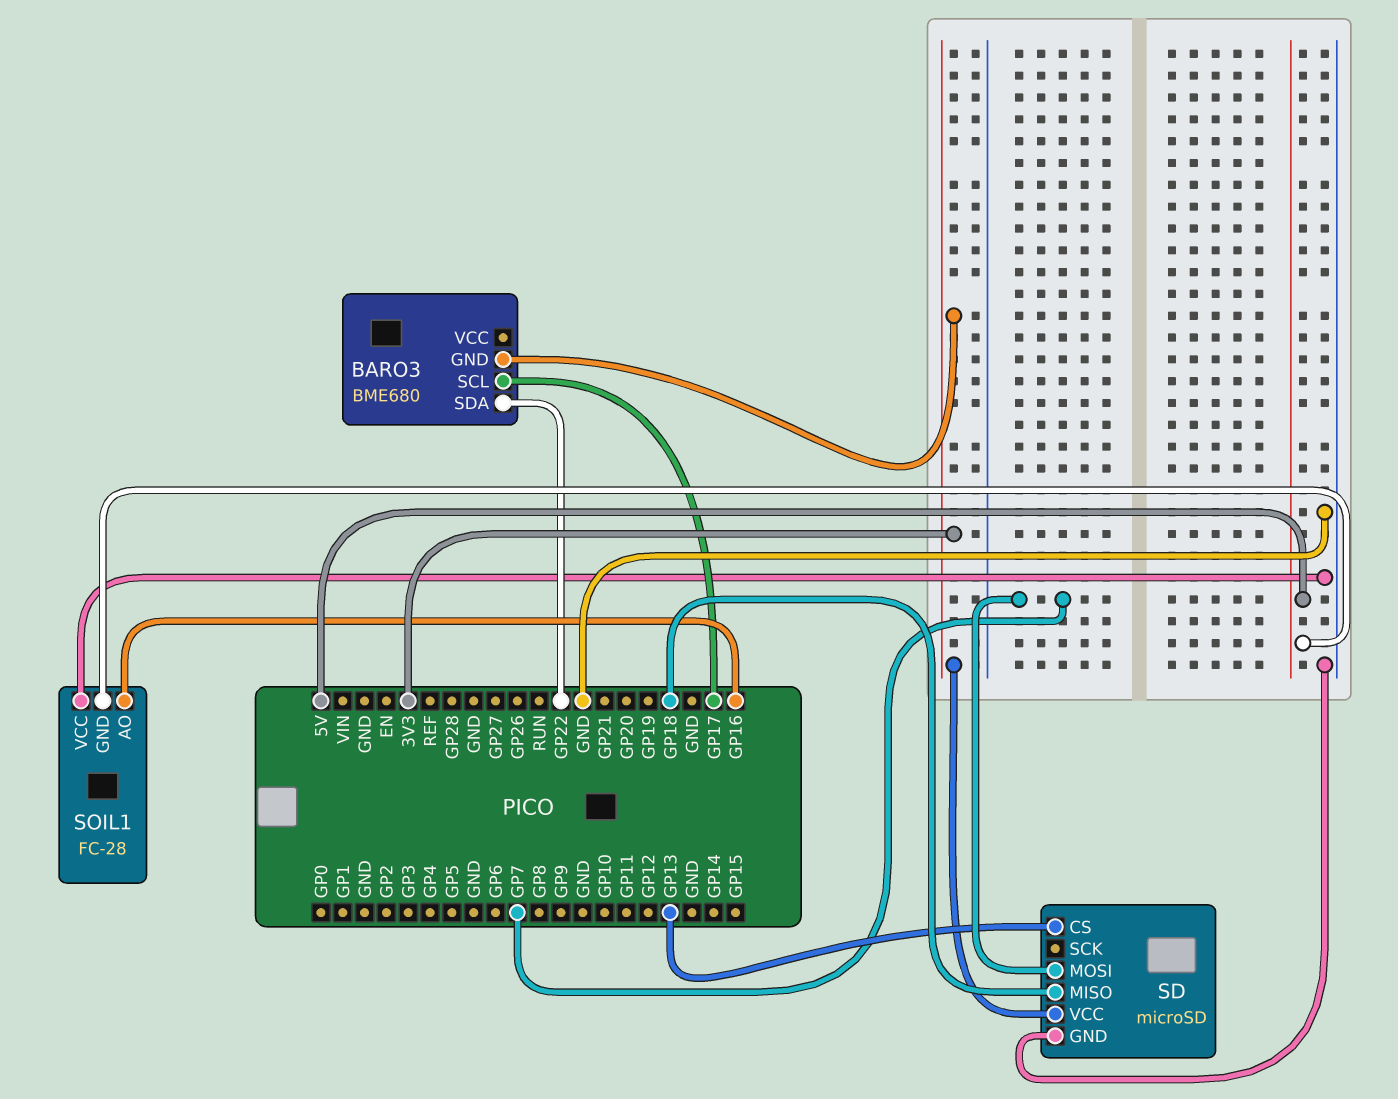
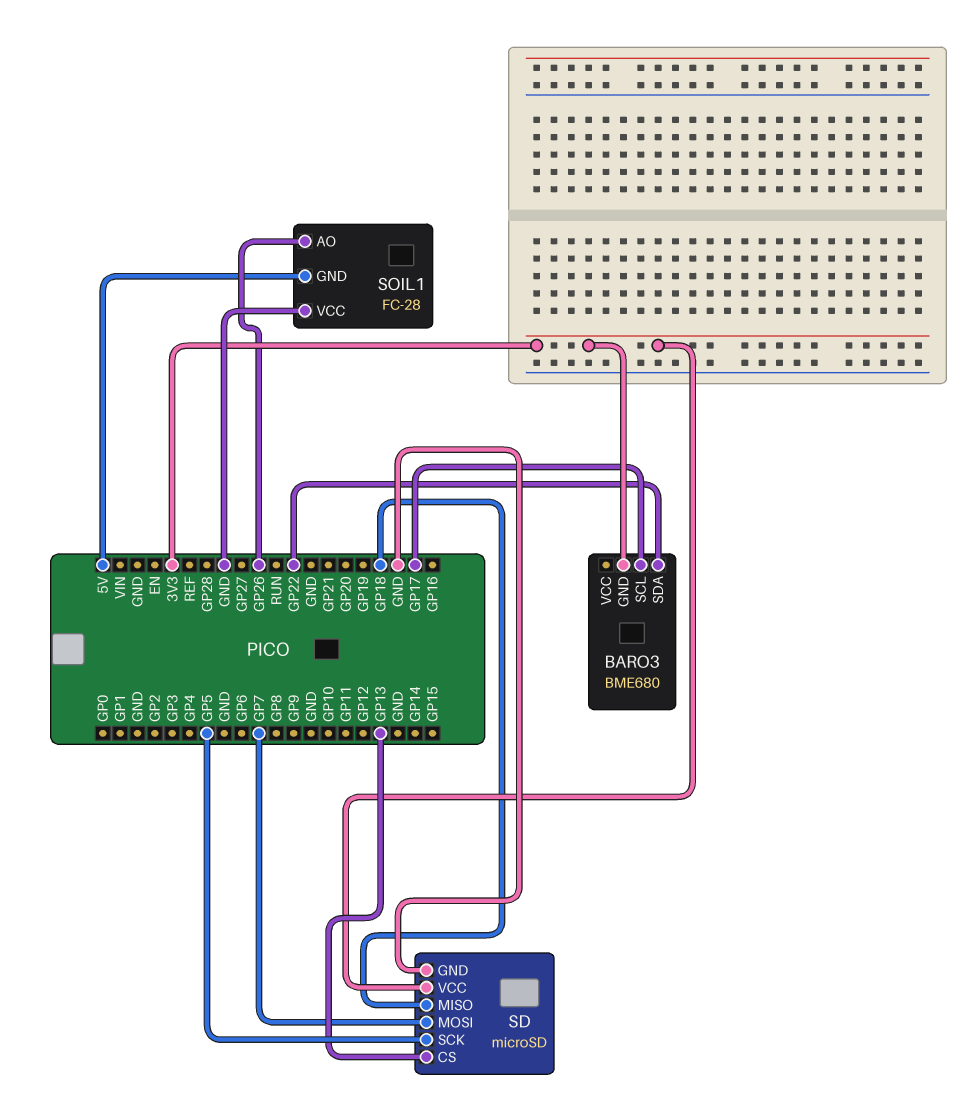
SD pin SCK: none -> GP5
SOIL1 pin AO: GP16 -> GP26

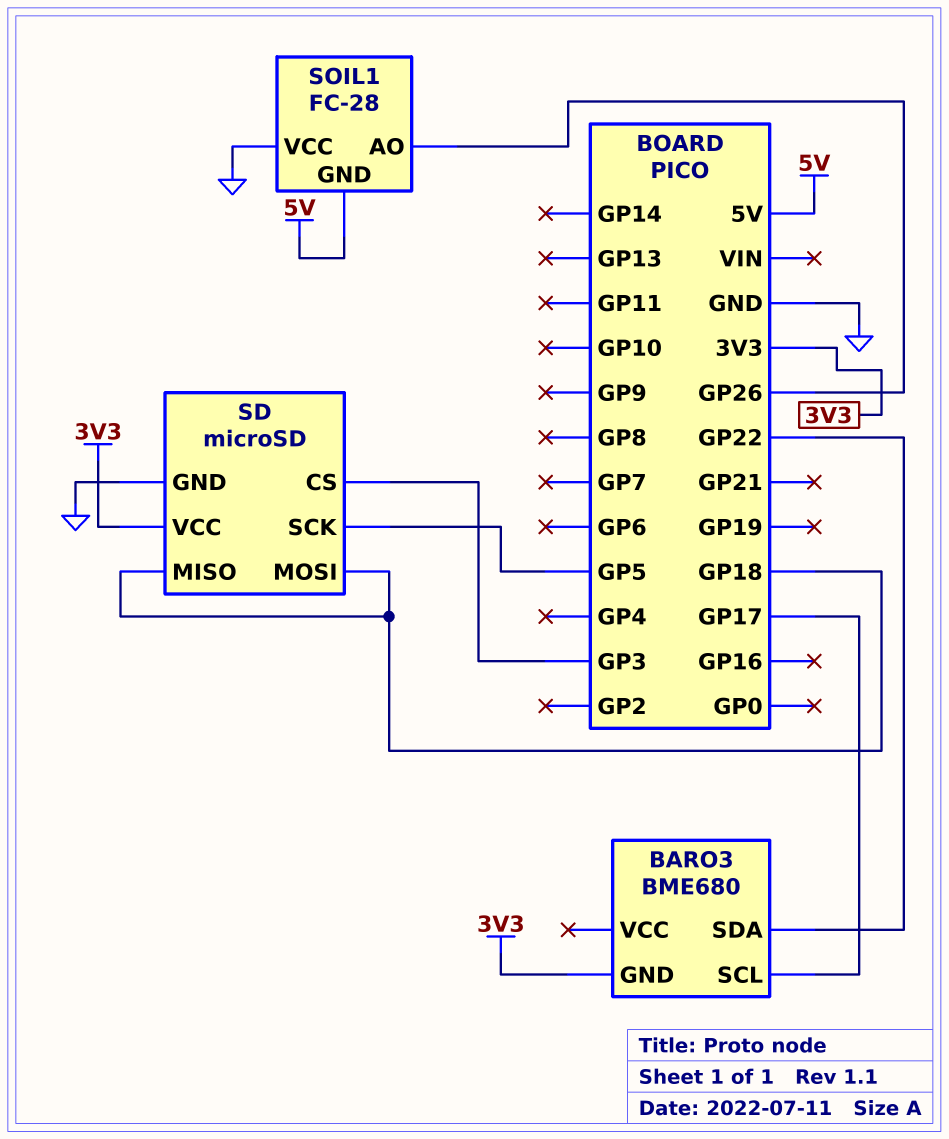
SD pin CS: GP13 -> GP3
SD pin MOSI: GP7 -> GP18

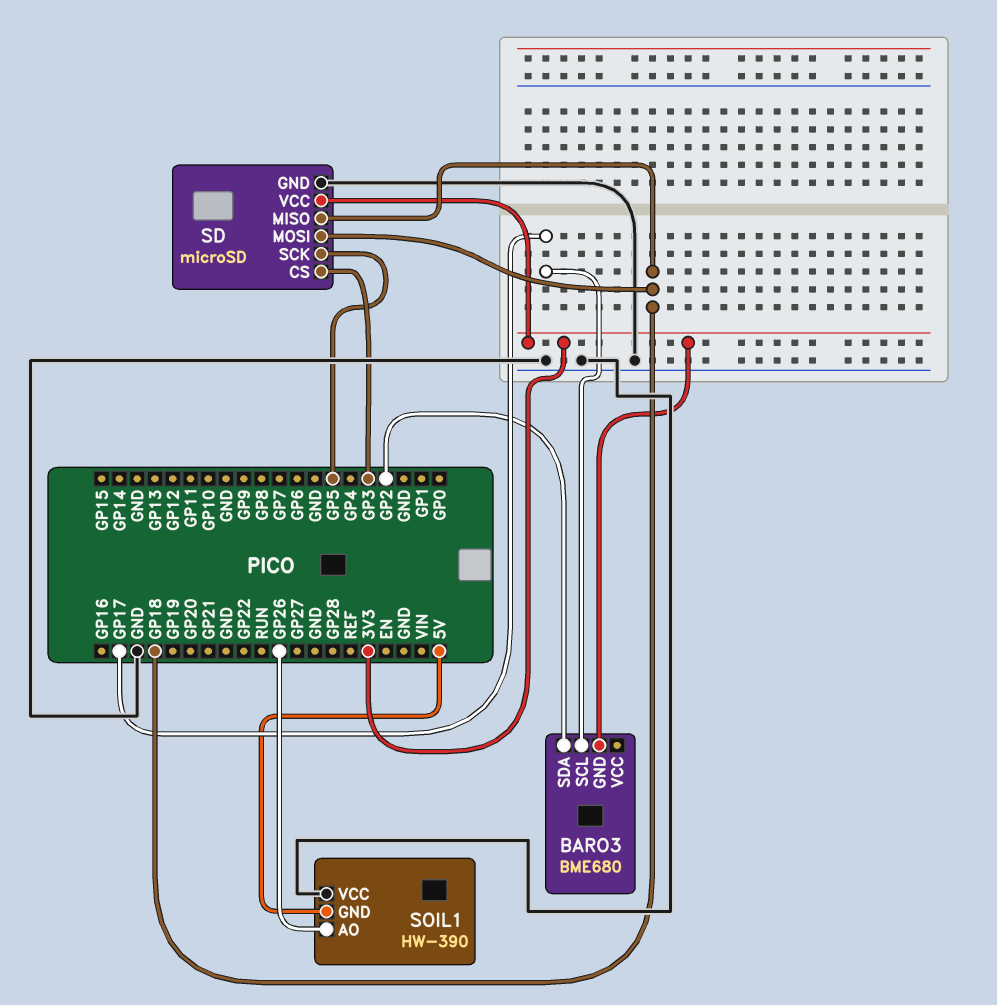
BARO3 pin SDA: GP22 -> GP2
SOIL1: FC-28 -> HW-390

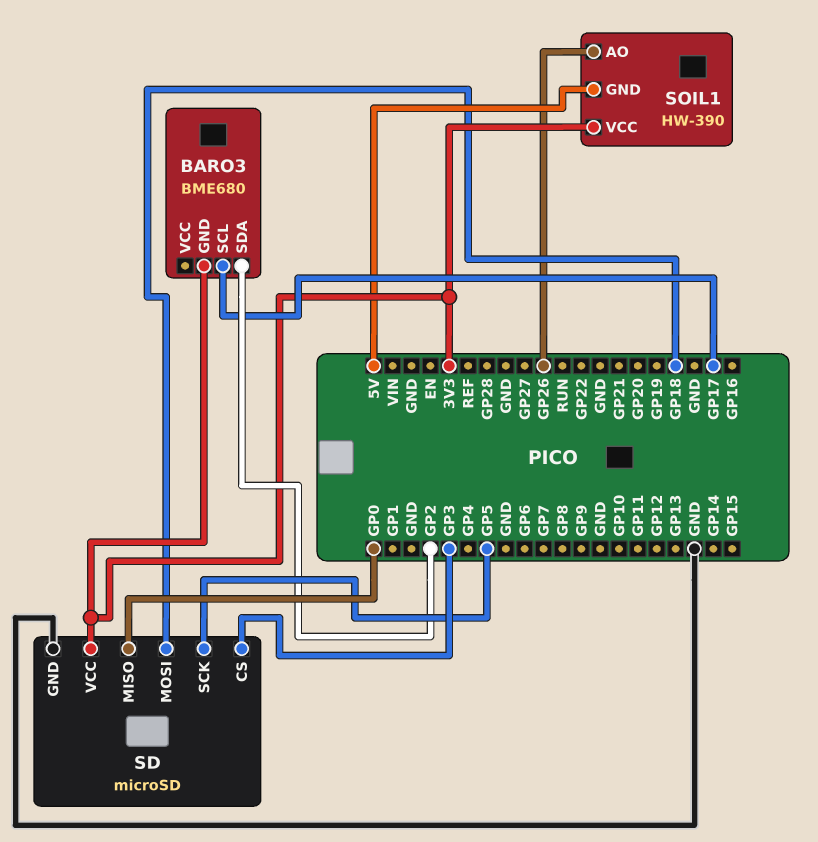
SD pin MISO: GP18 -> GP0
SOIL1 pin VCC: GND -> 3V3

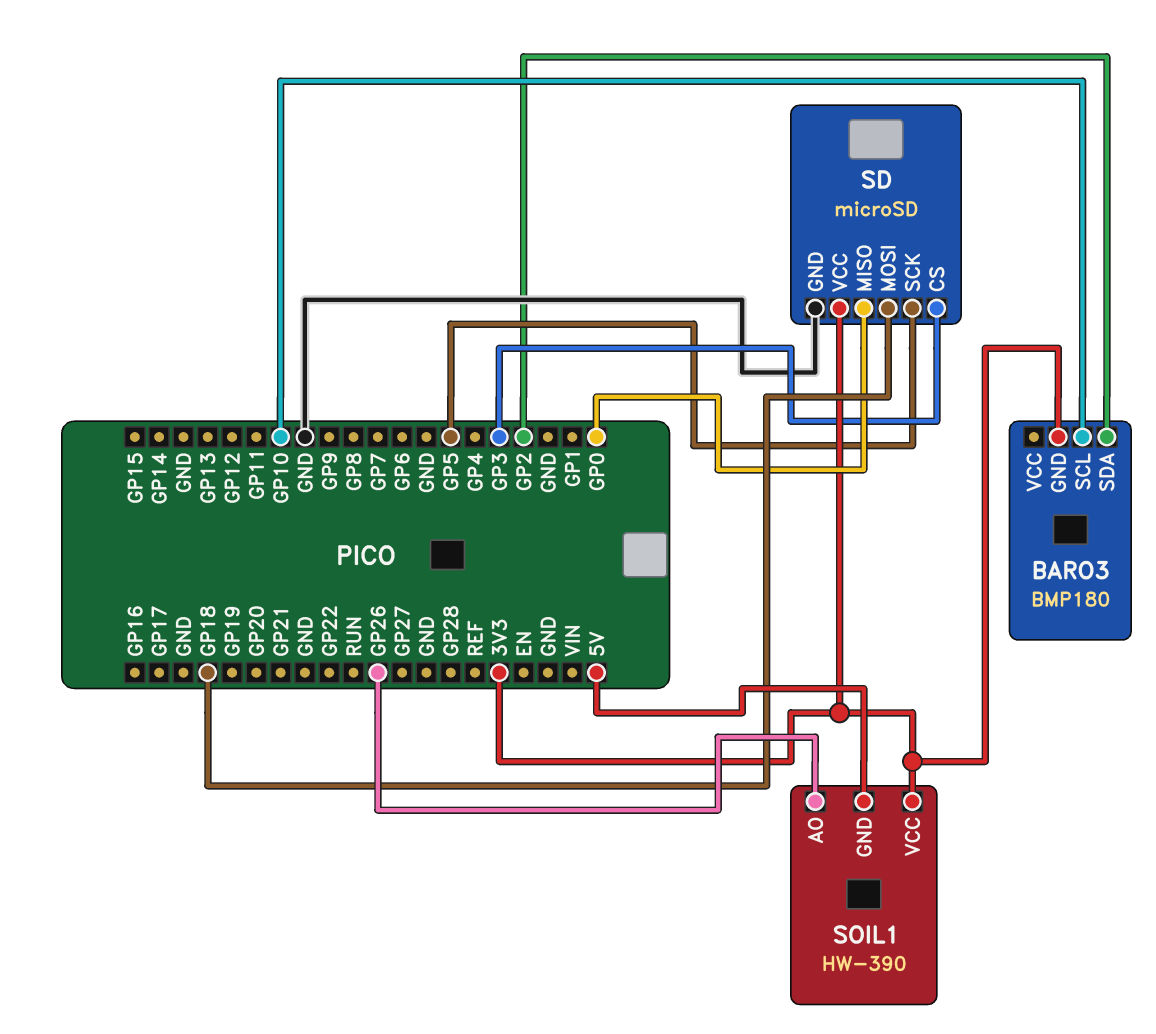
BARO3: BME680 -> BMP180
BARO3 pin SCL: GP17 -> GP10

